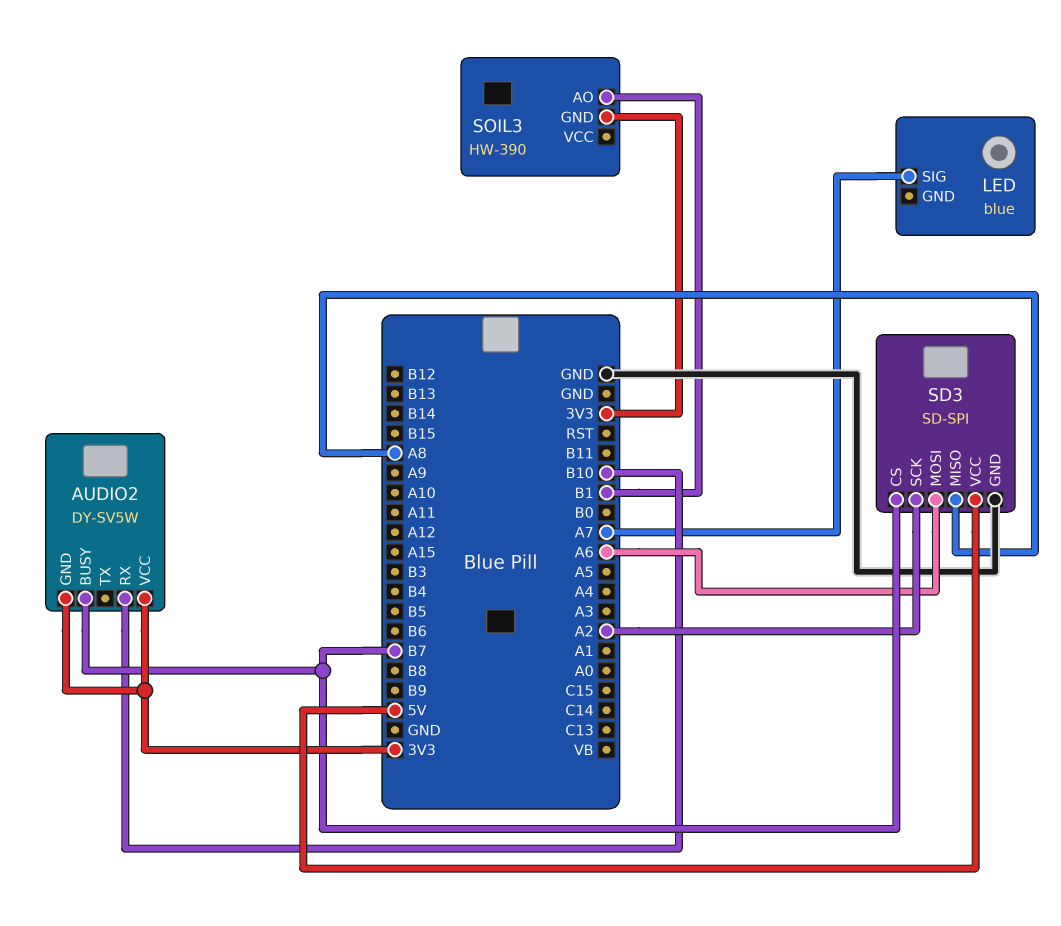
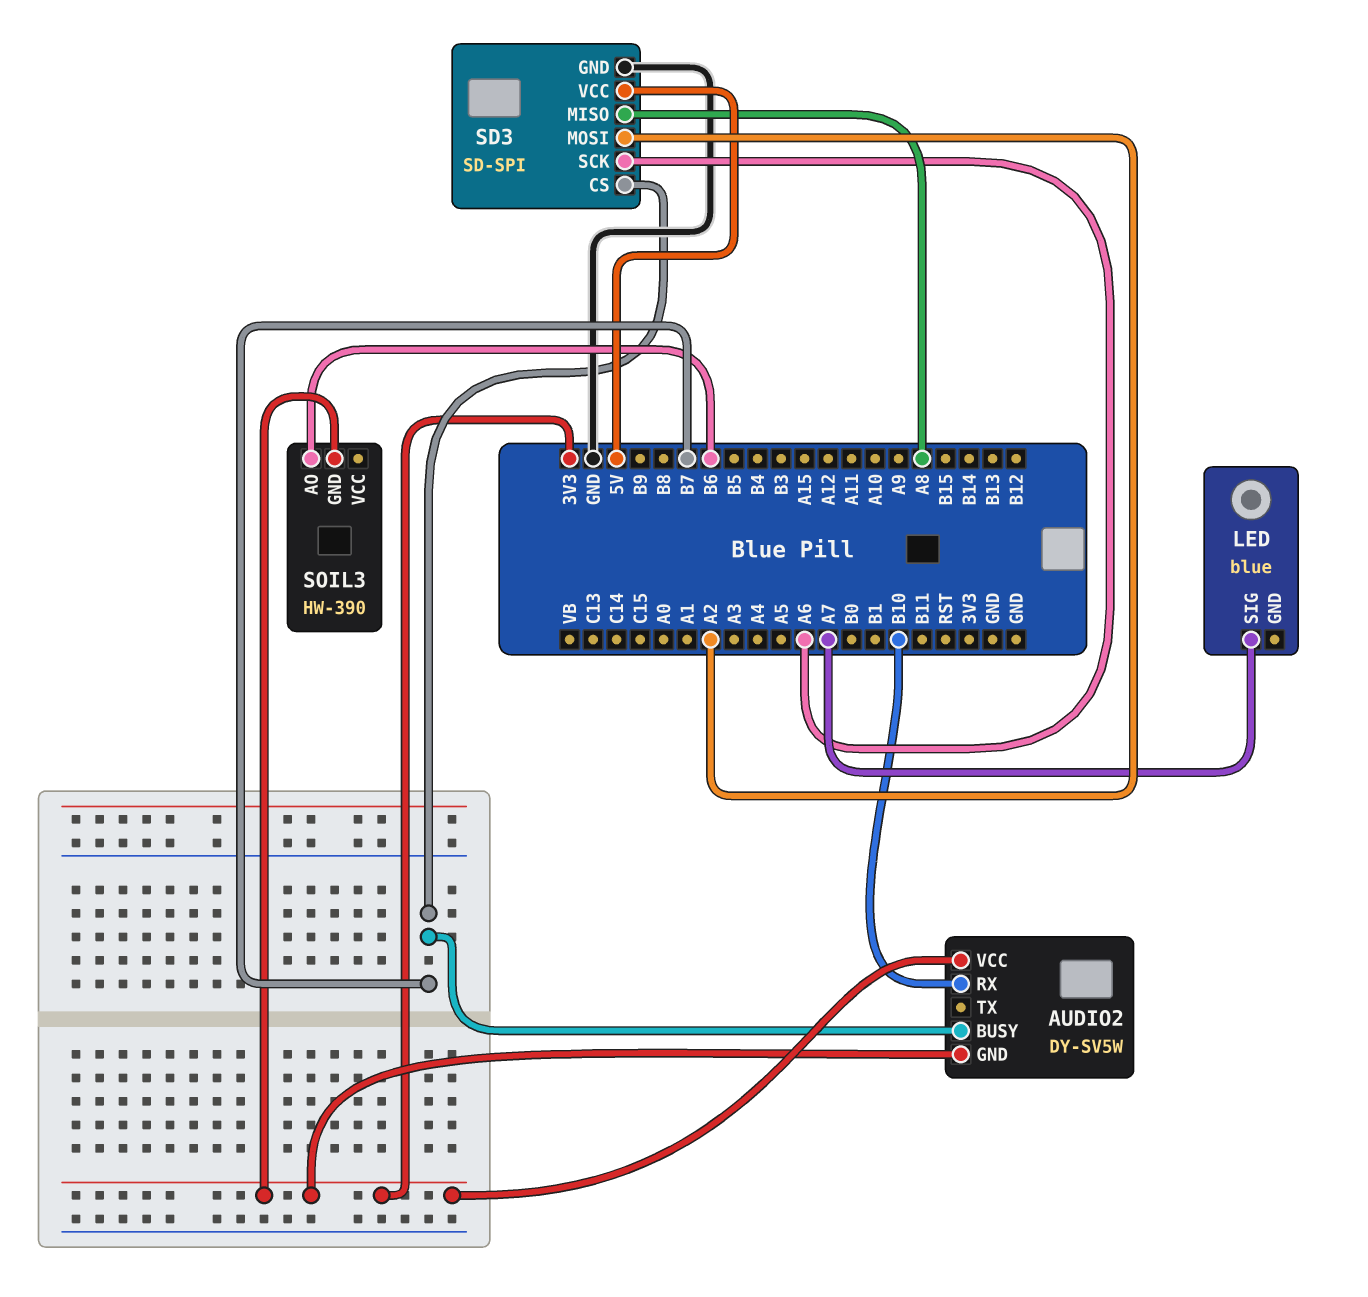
SD3 pin MOSI: A6 -> A2
SD3 pin SCK: A2 -> A6
SOIL3 pin AO: B1 -> B6

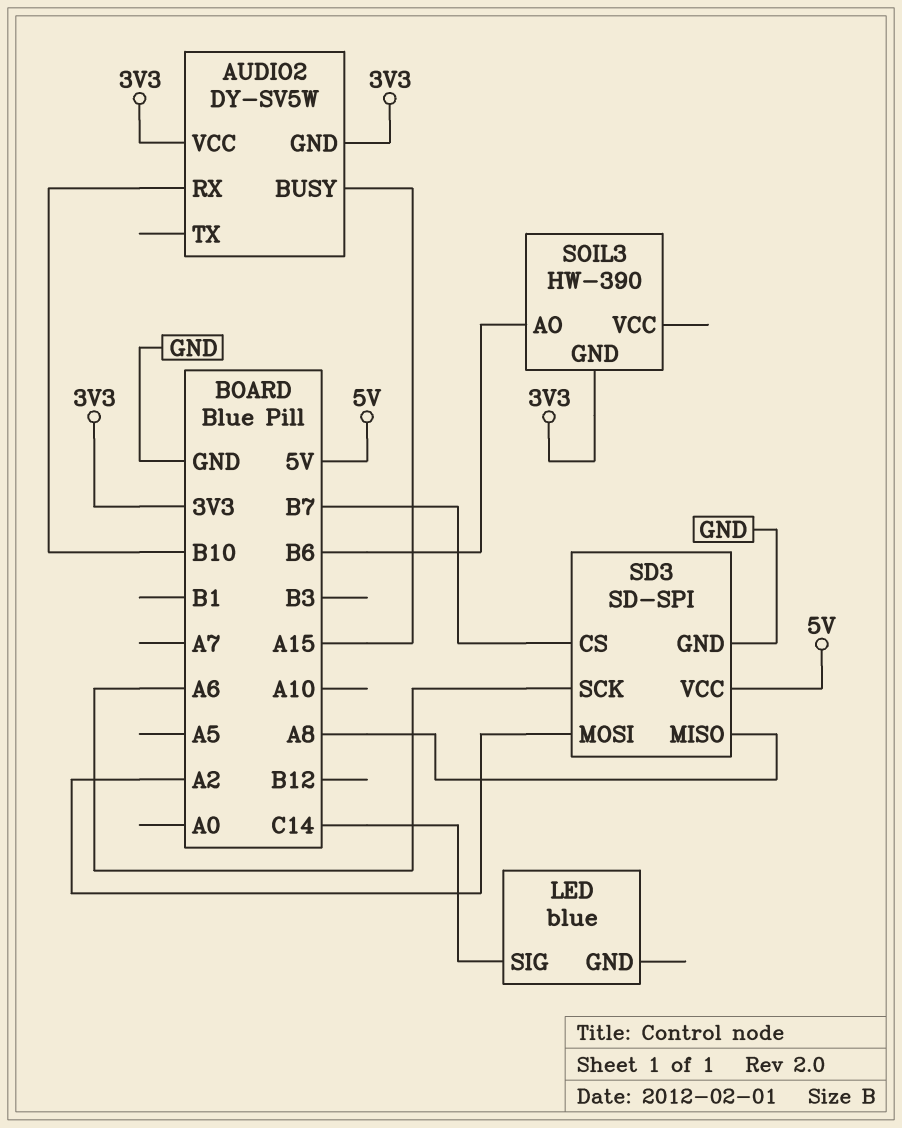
AUDIO2 pin BUSY: B7 -> A15
LED pin SIG: A7 -> C14

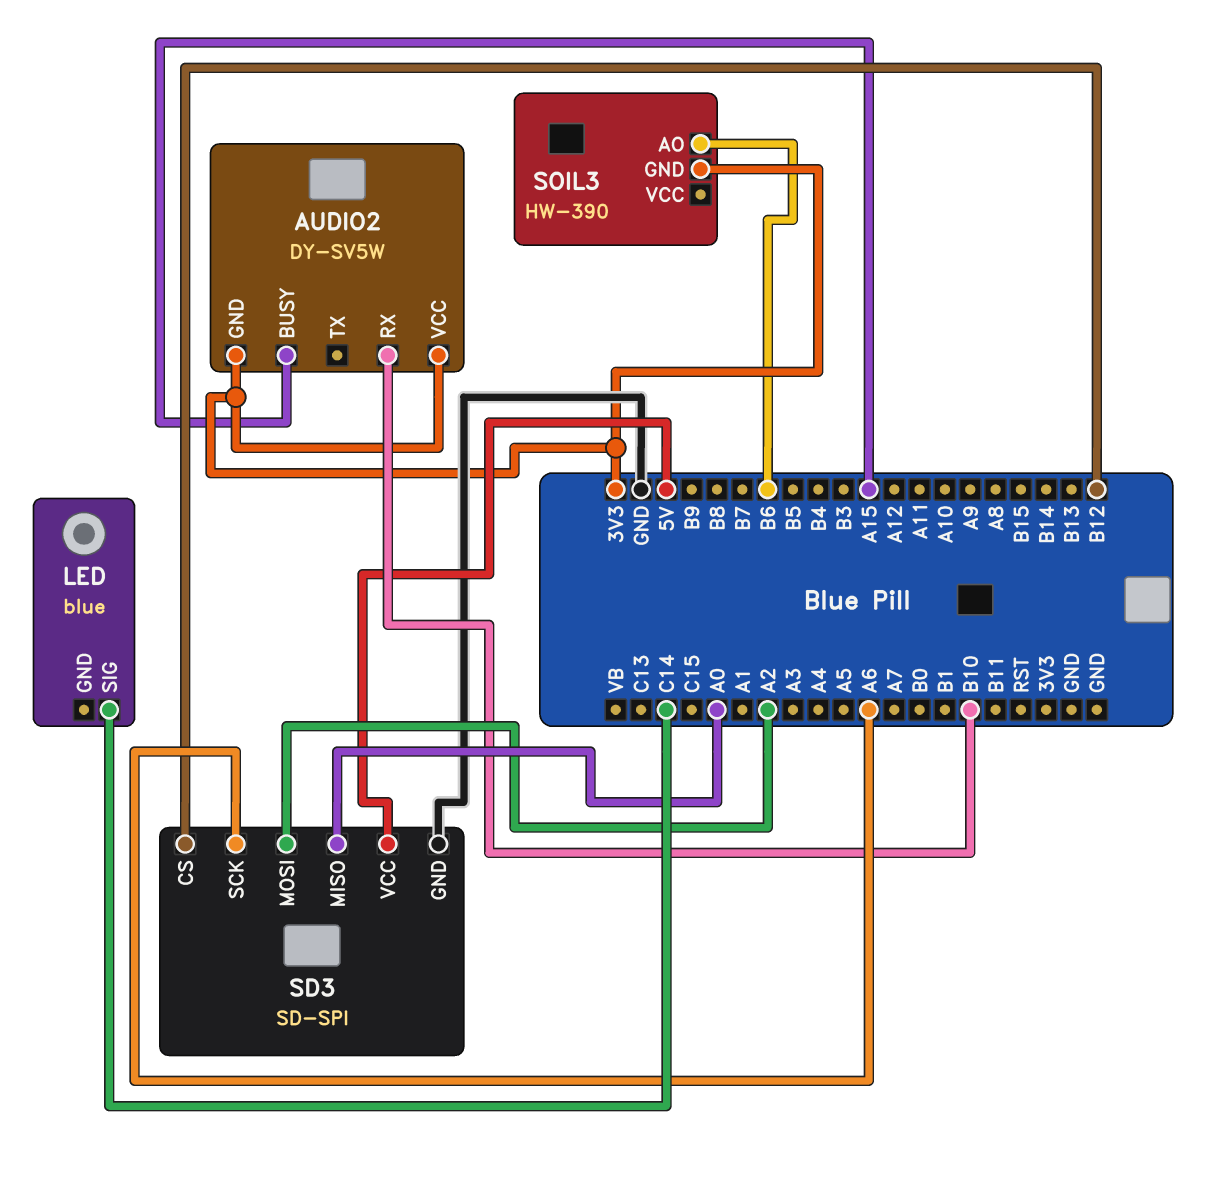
SD3 pin CS: B7 -> B12
SD3 pin MISO: A8 -> A0

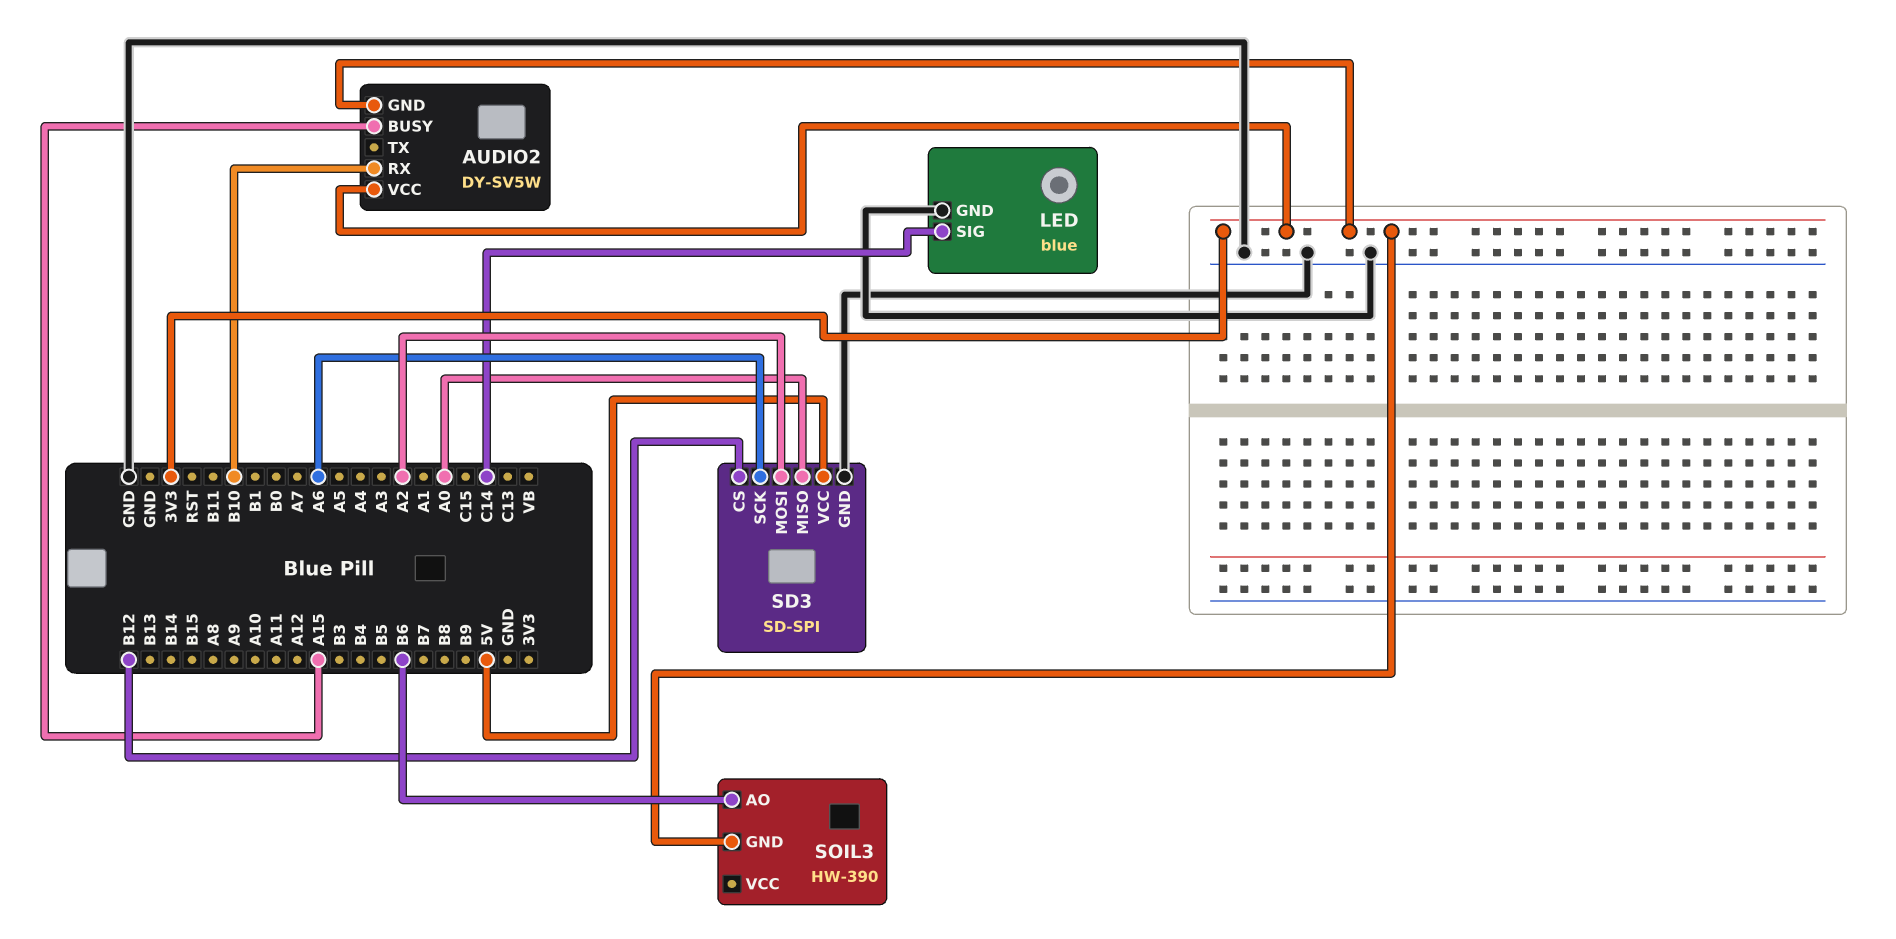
LED pin GND: none -> GND

